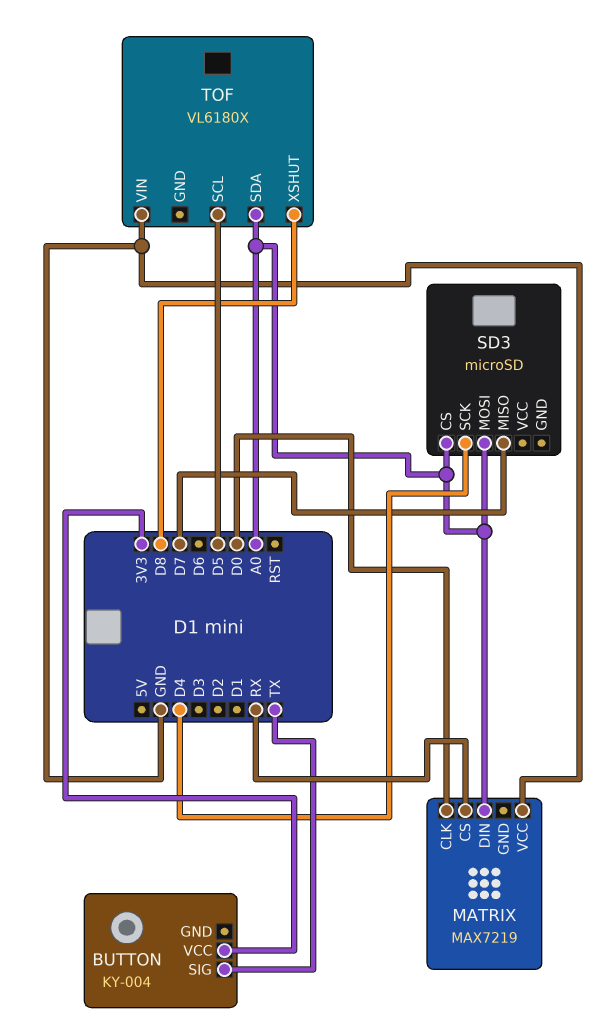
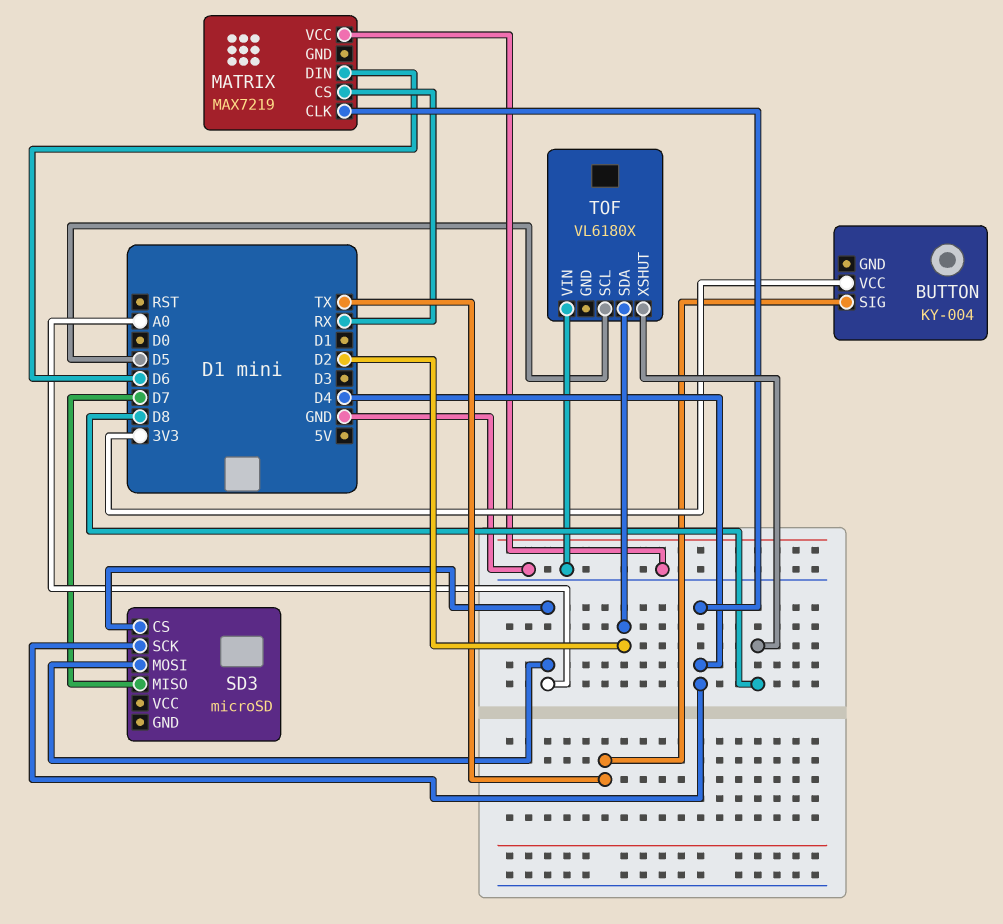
MATRIX pin CLK: D0 -> D4
MATRIX pin DIN: A0 -> D6
TOF pin SDA: A0 -> D2

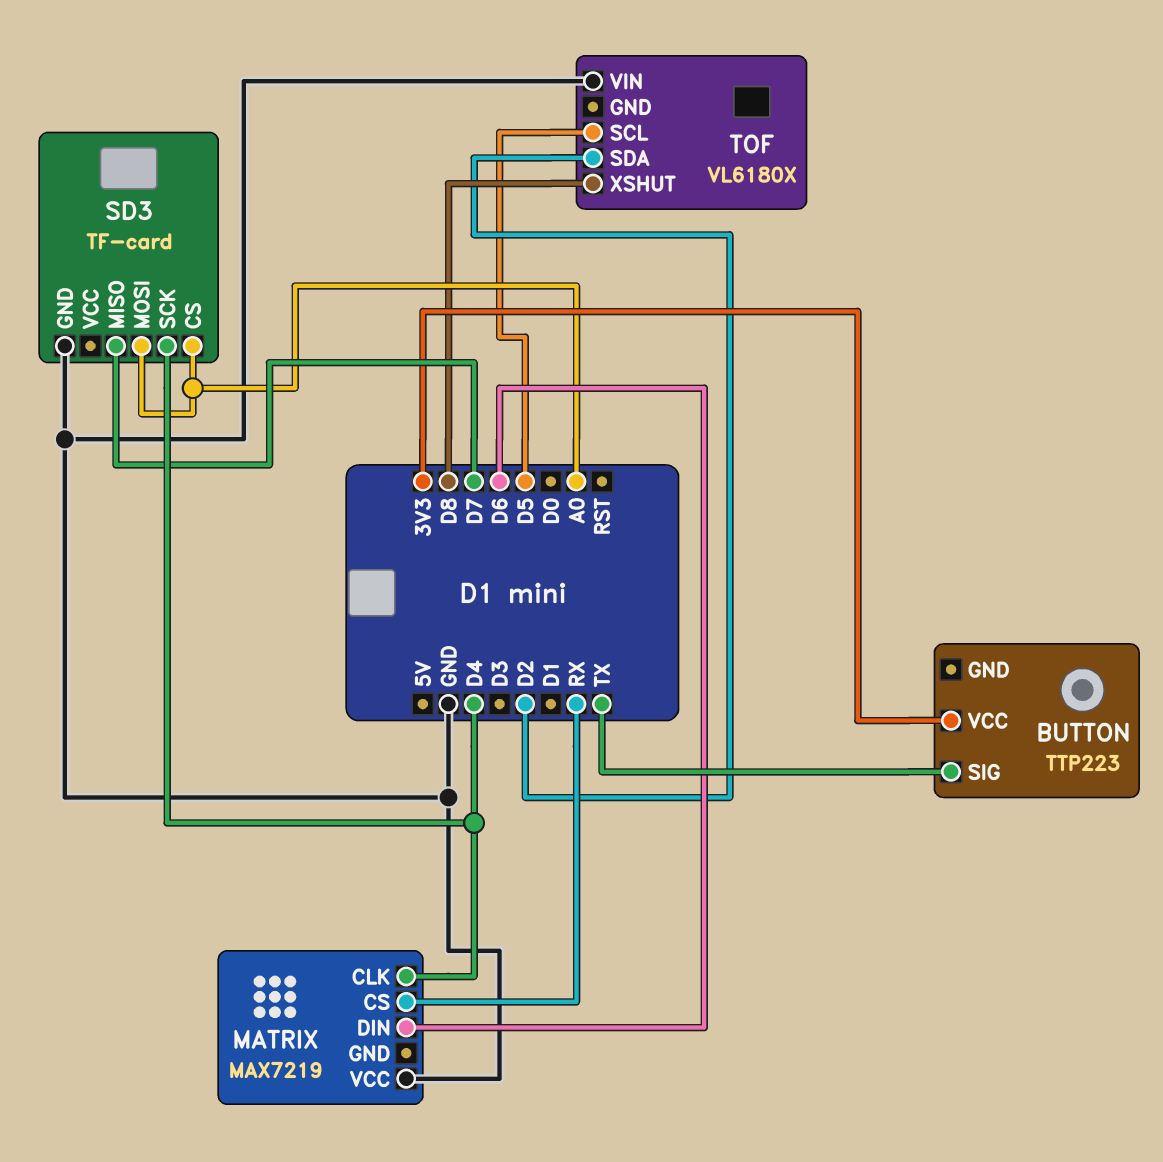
BUTTON: KY-004 -> TTP223
SD3: microSD -> TF-card
SD3 pin GND: none -> GND

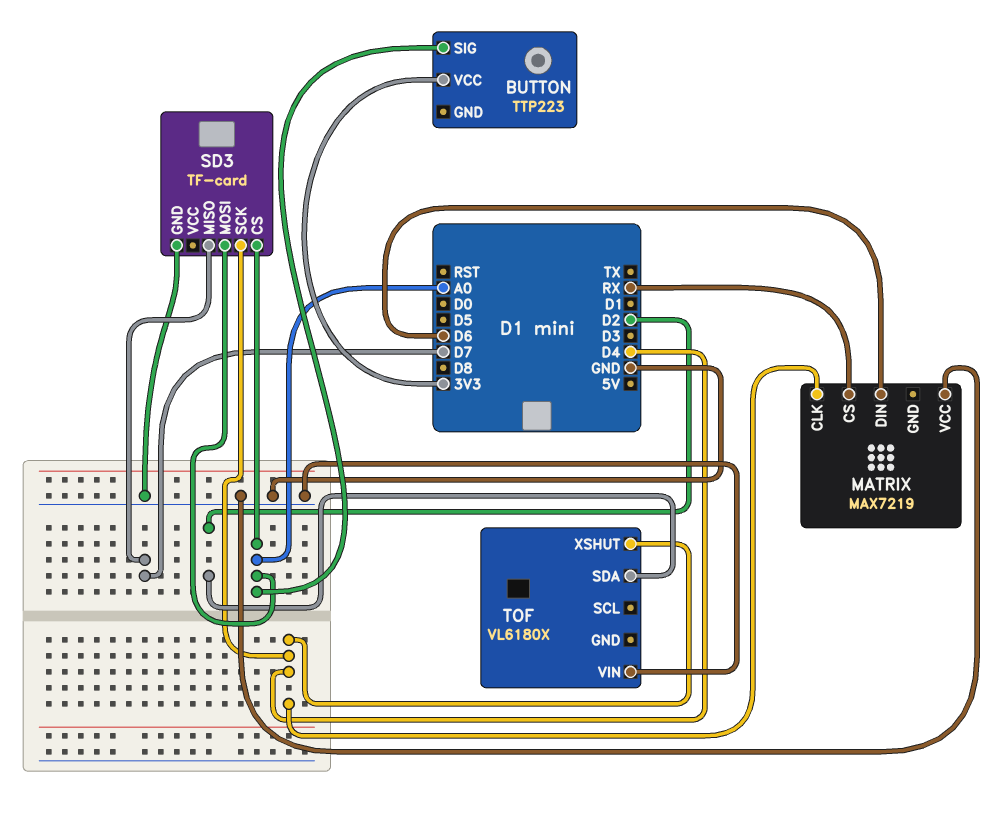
BUTTON pin SIG: TX -> A0
TOF pin SCL: D5 -> none
TOF pin XSHUT: D8 -> D4

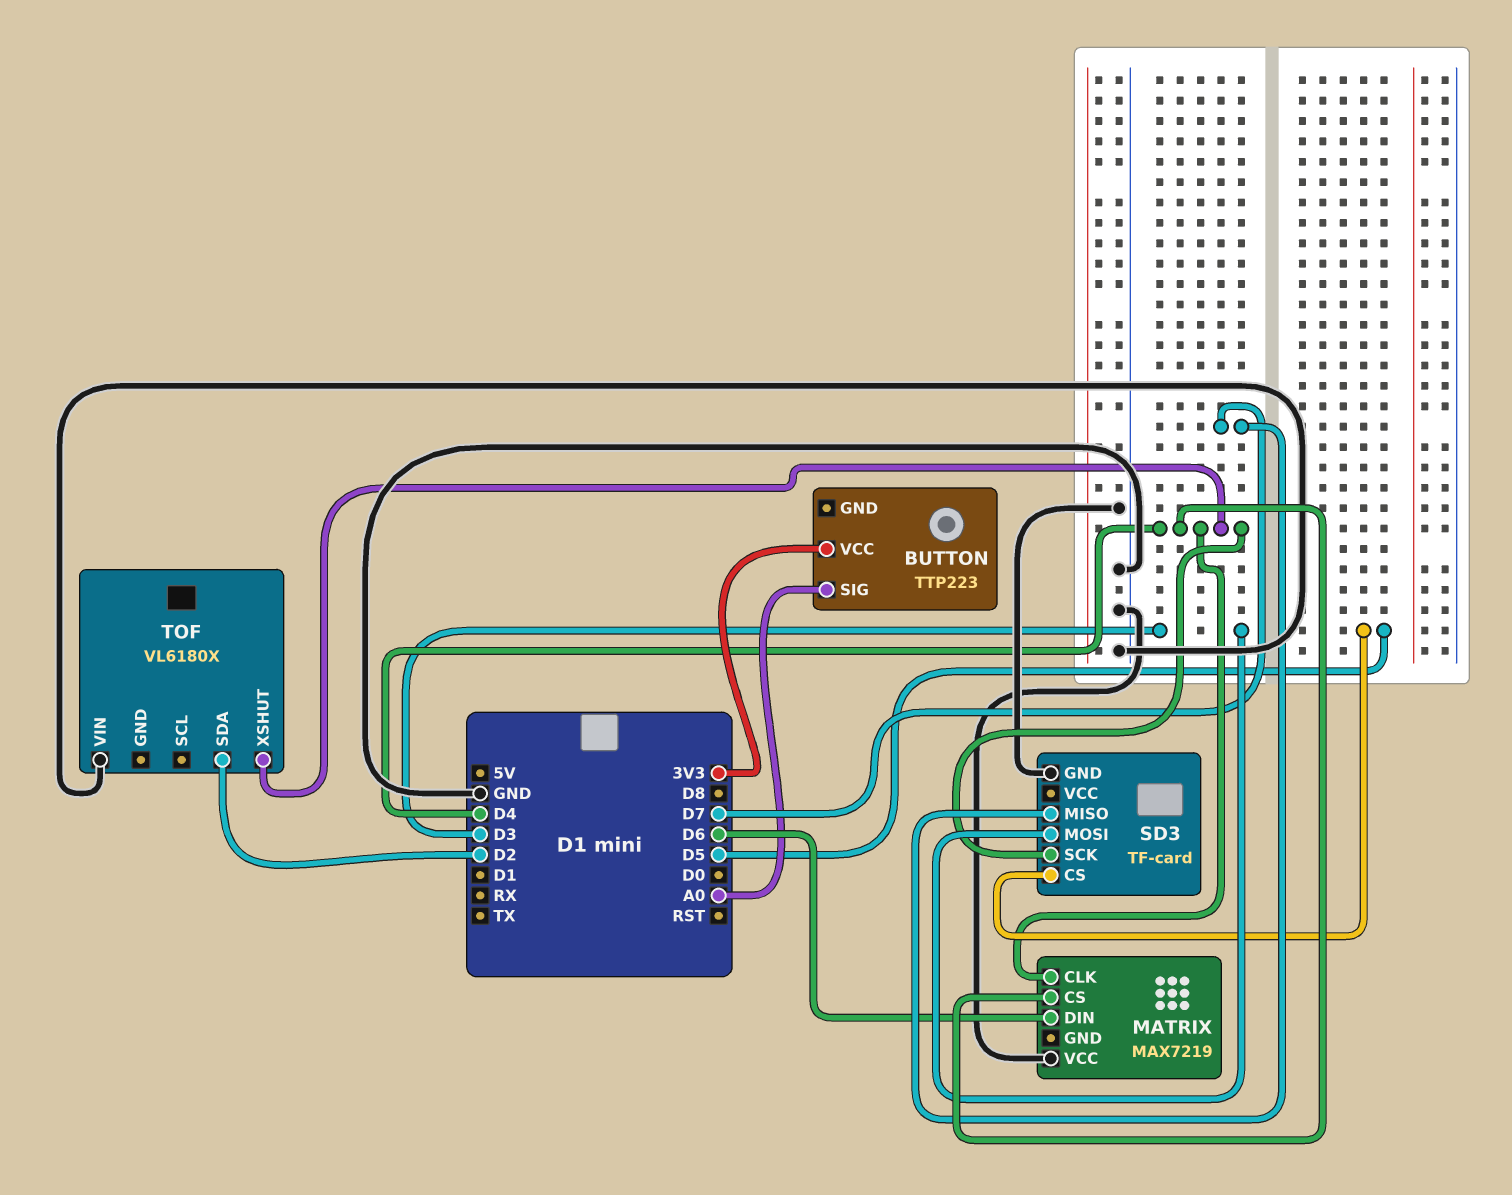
MATRIX pin CS: RX -> D4
SD3 pin CS: A0 -> D5
SD3 pin MOSI: A0 -> D3

